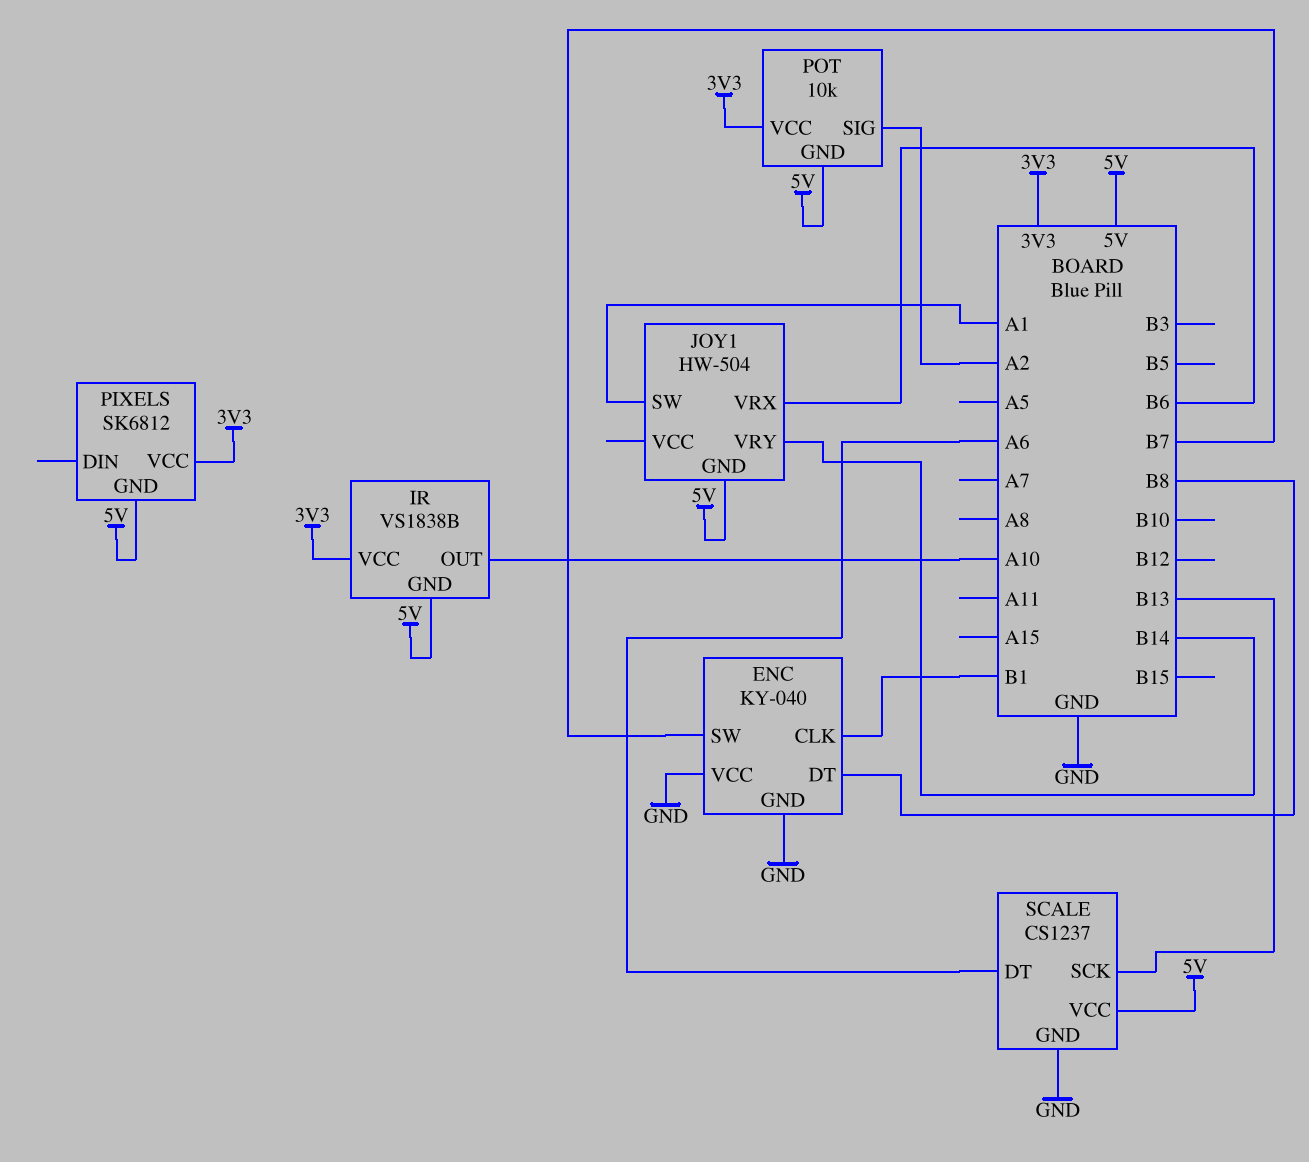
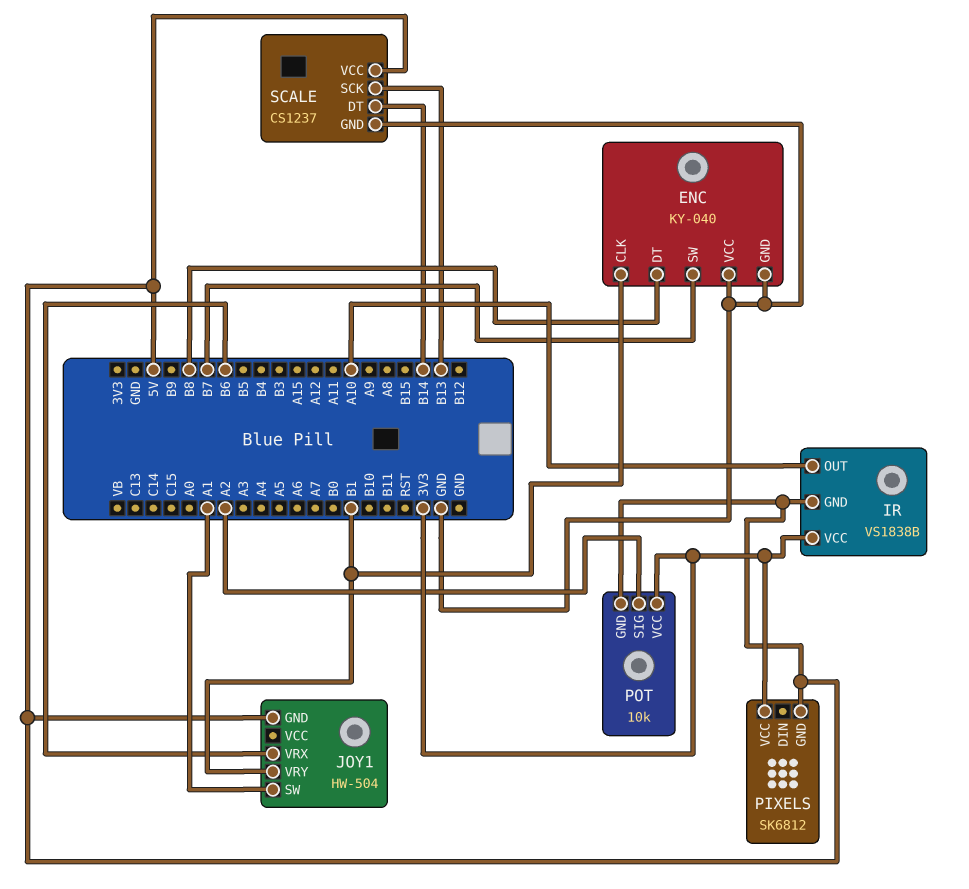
JOY1 pin VRY: B14 -> B1
SCALE pin DT: A6 -> B14

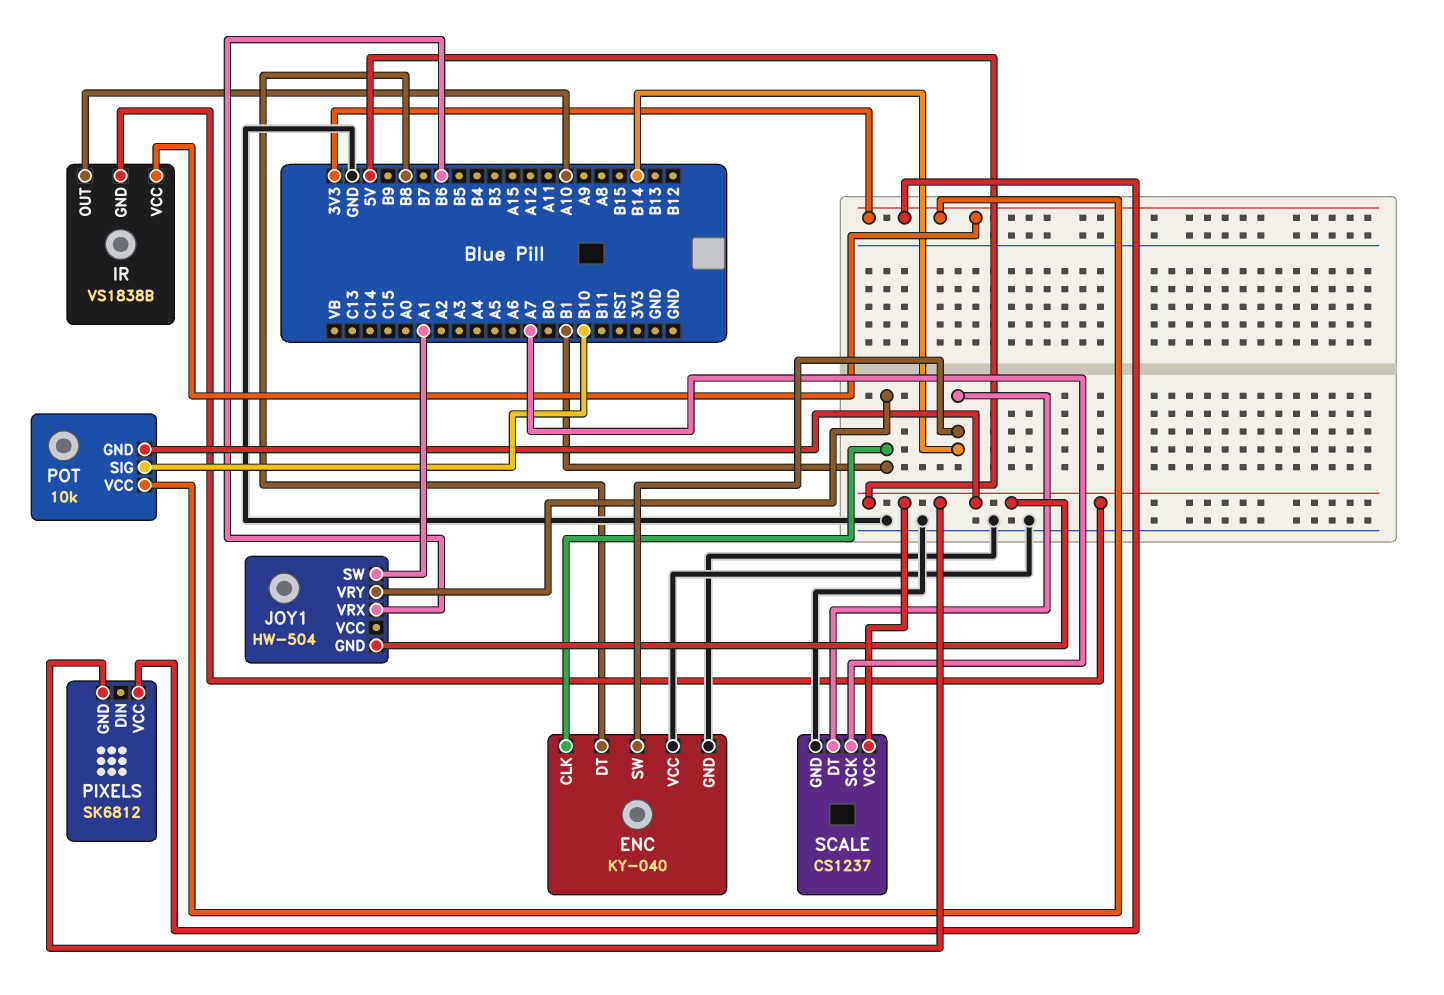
ENC pin SW: B7 -> B14
POT pin SIG: A2 -> B10
SCALE pin SCK: B13 -> A7

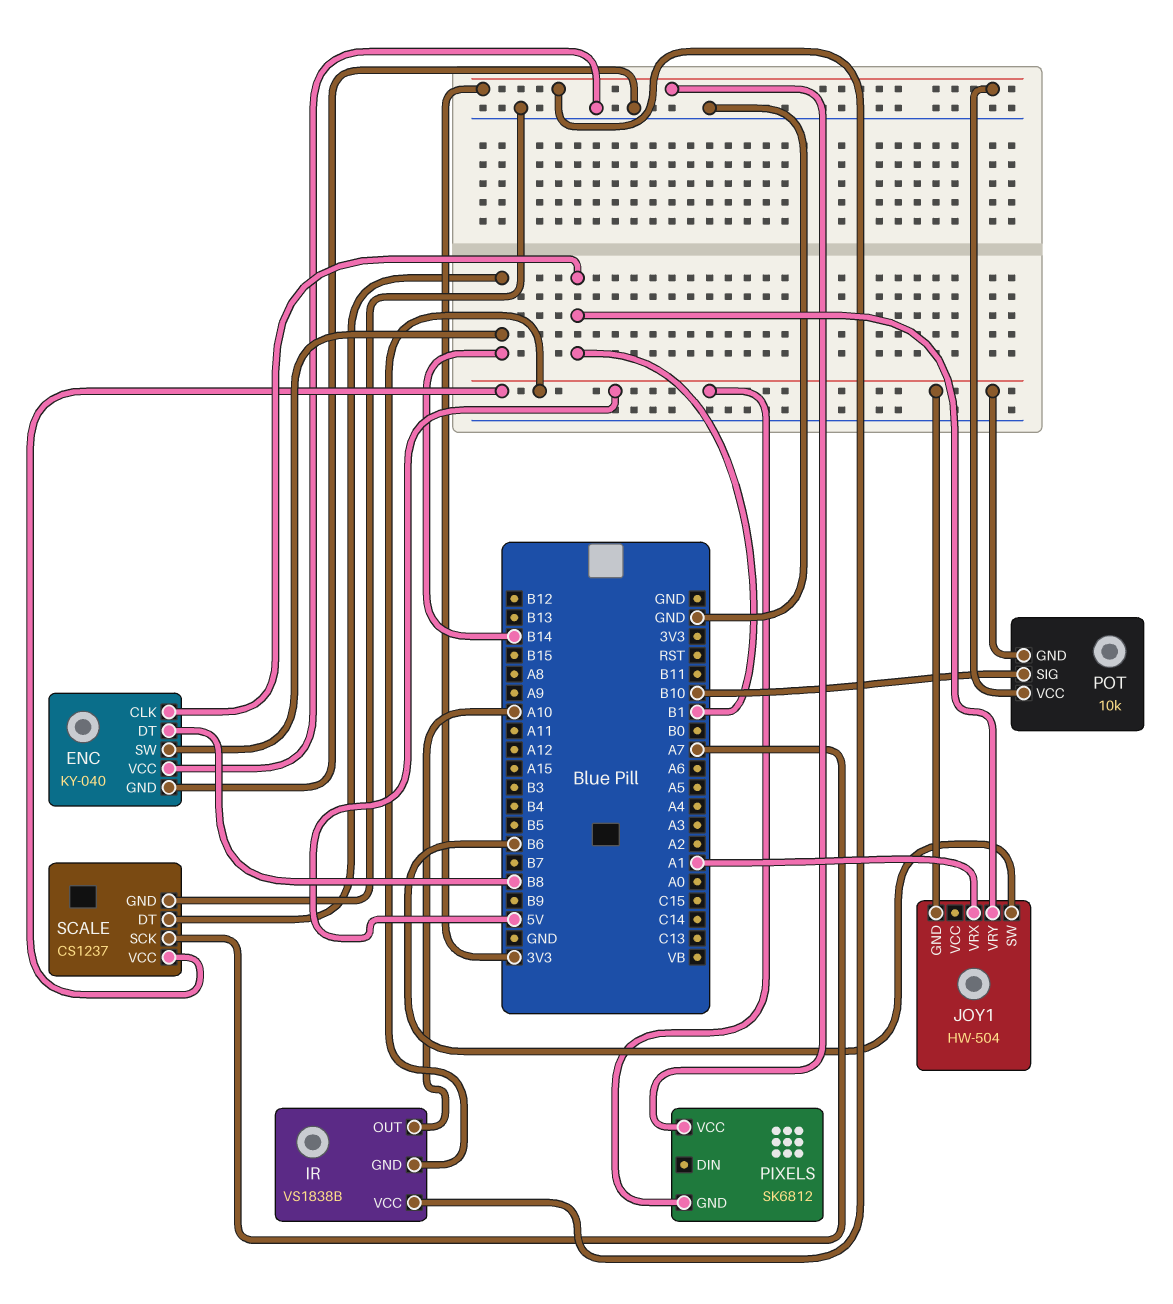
JOY1 pin SW: A1 -> B6
JOY1 pin VRX: B6 -> A1

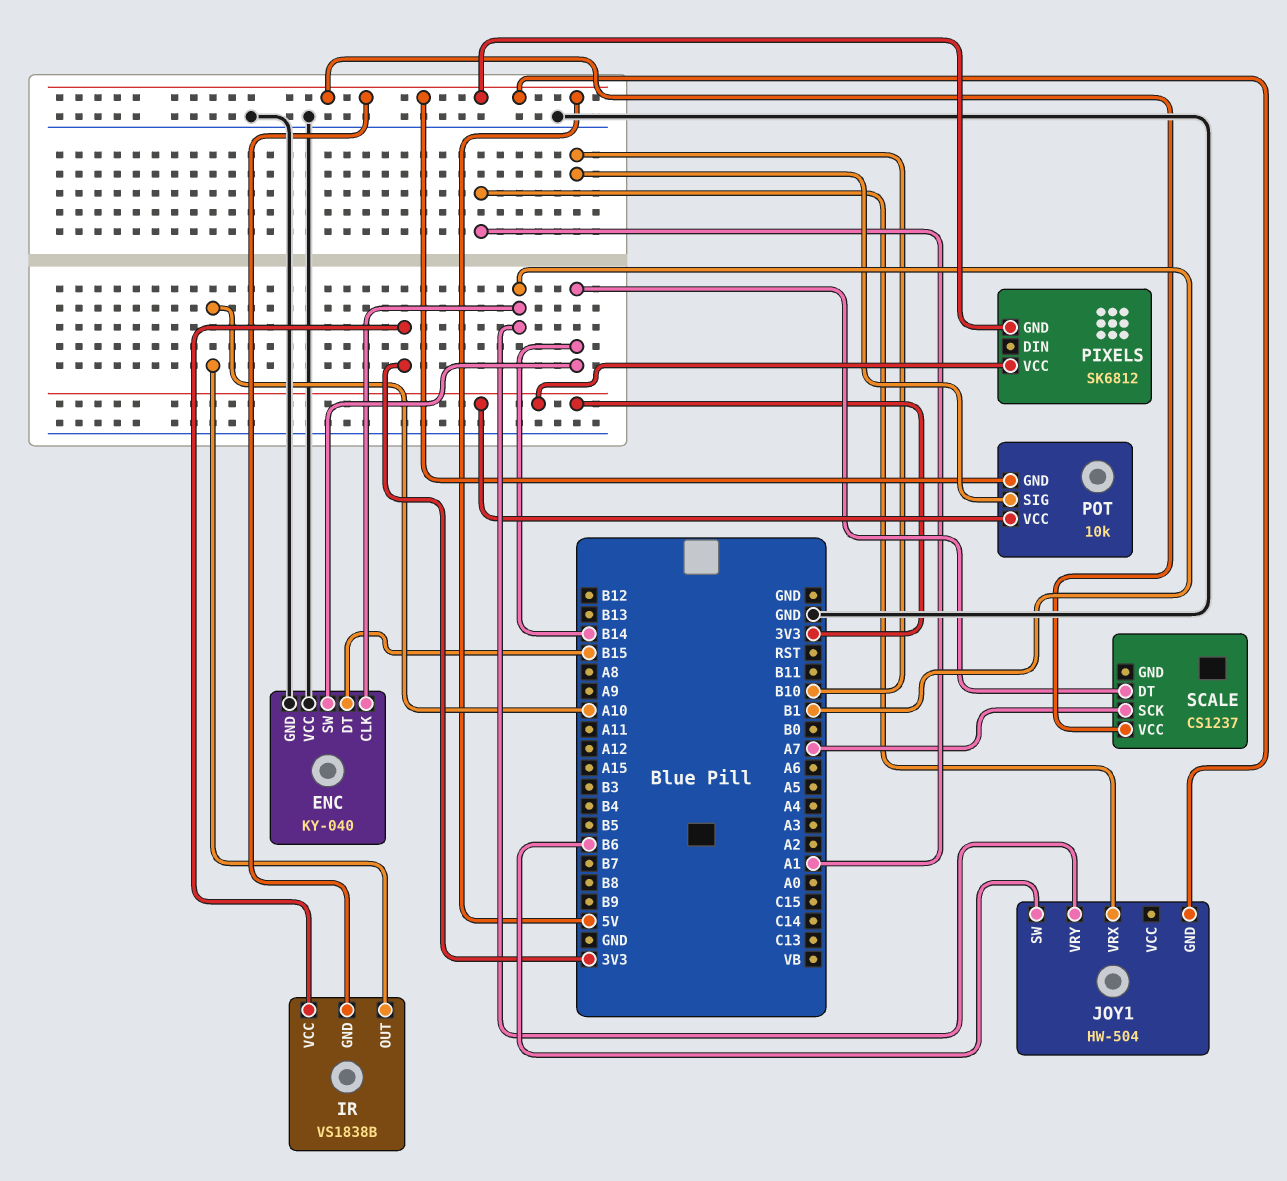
ENC pin DT: B8 -> B15
SCALE pin GND: GND -> none

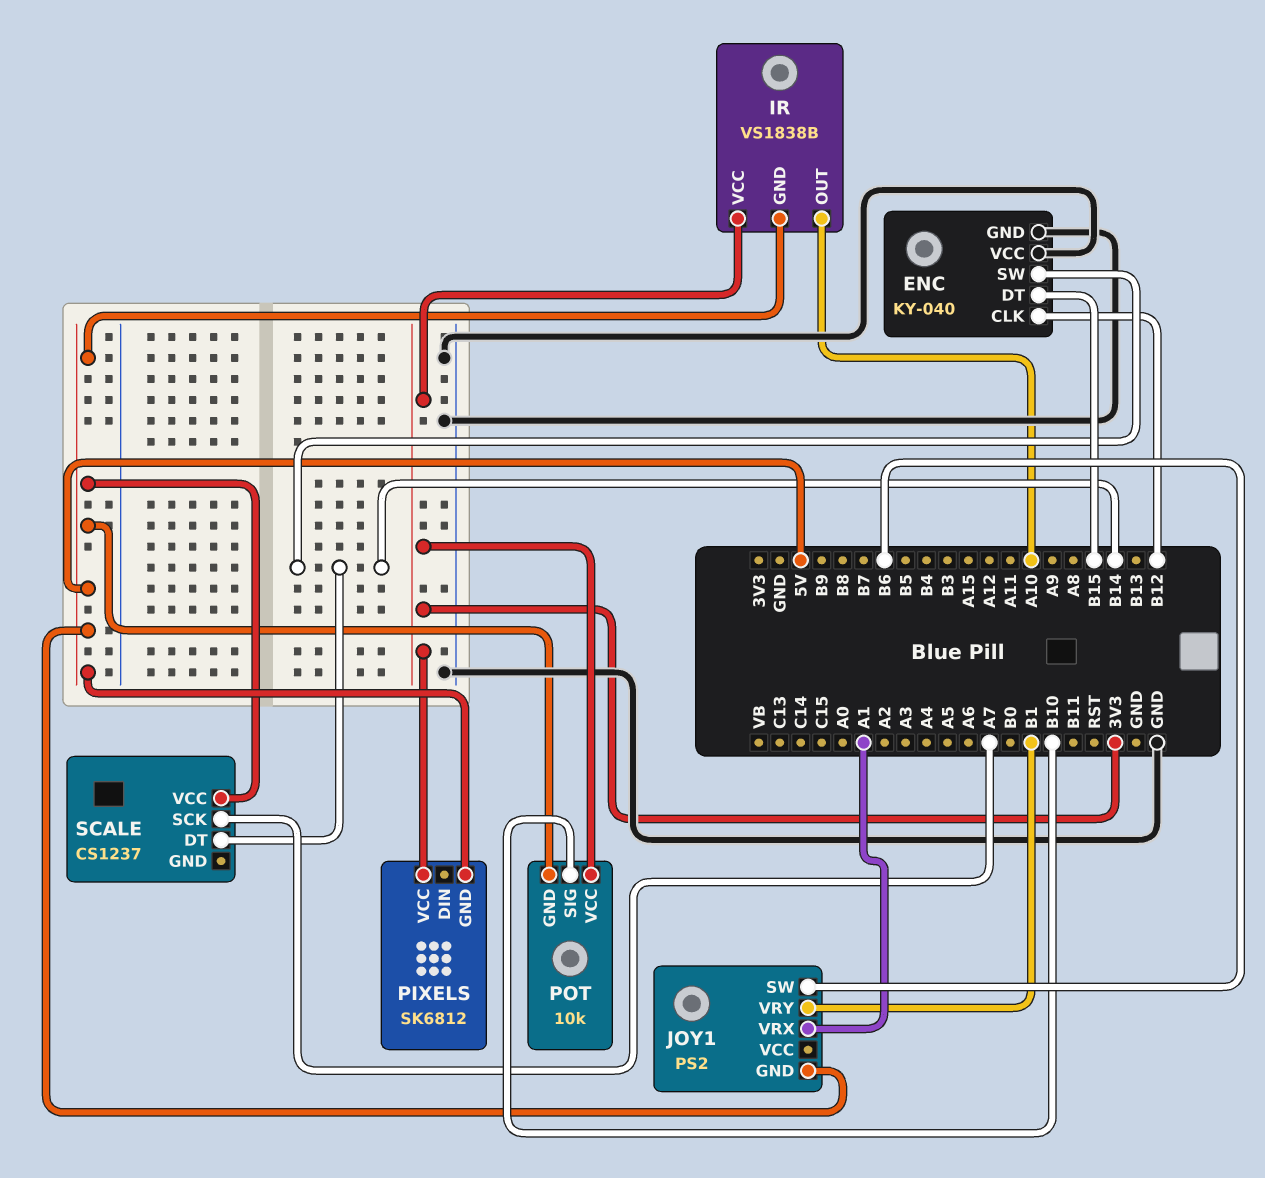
ENC pin CLK: B1 -> B12
JOY1: HW-504 -> PS2

